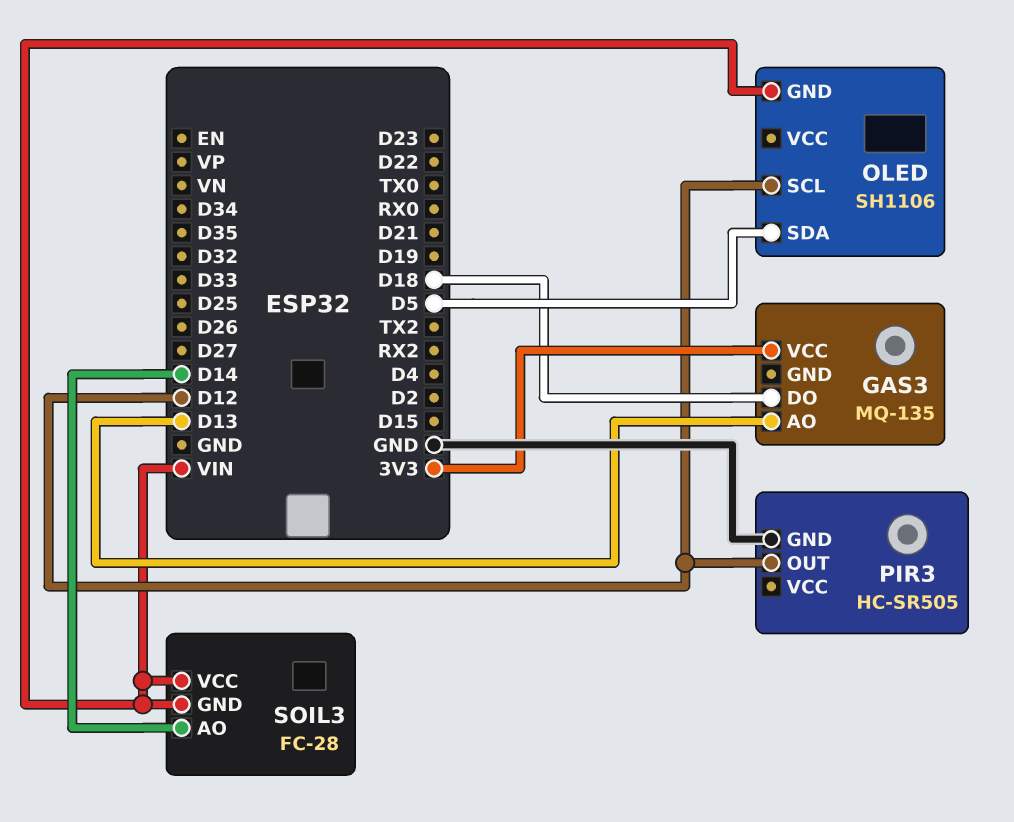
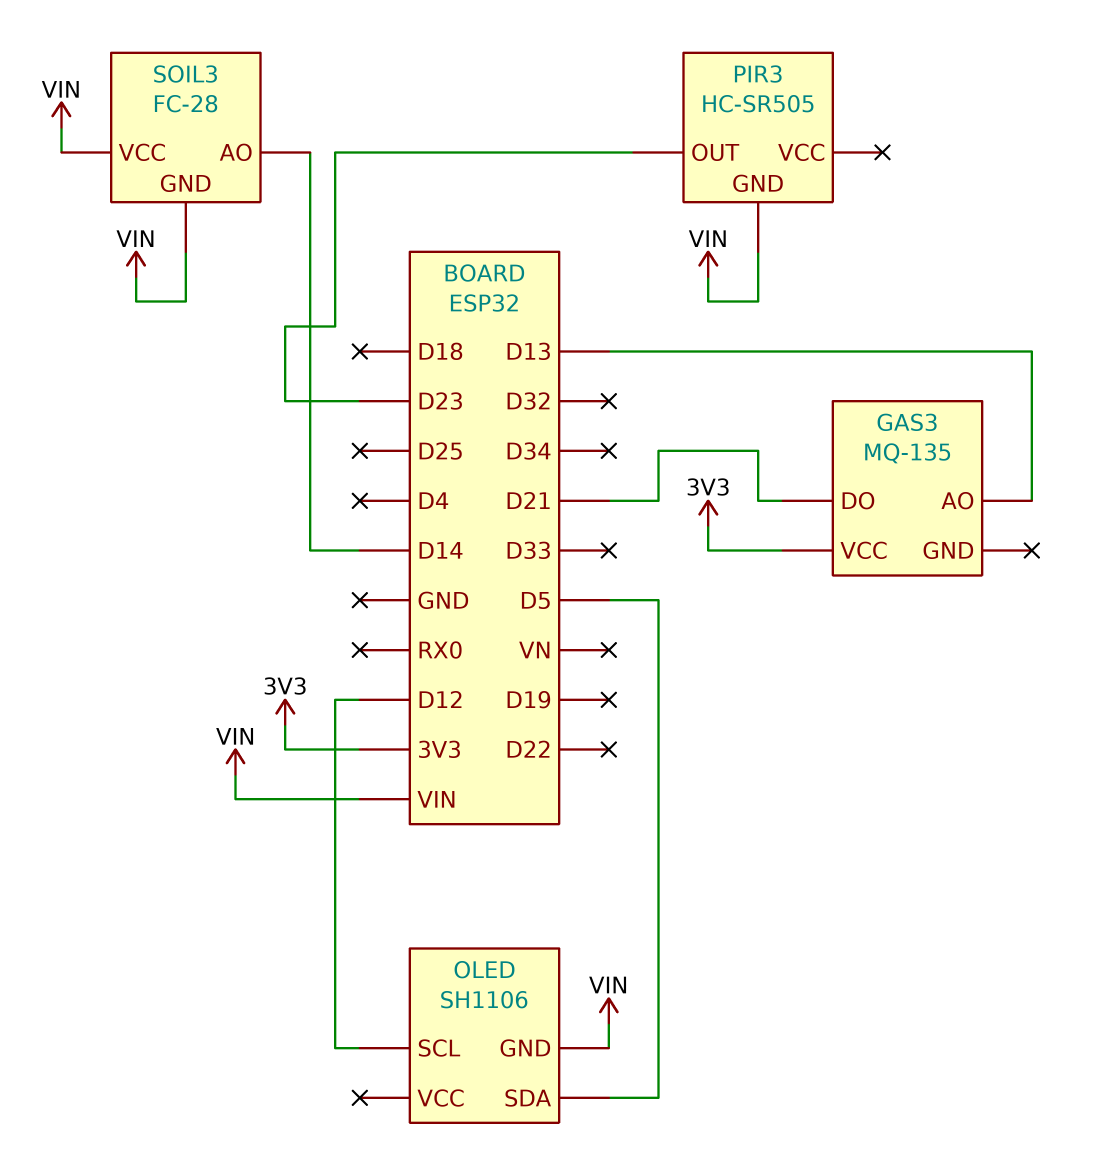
GAS3 pin DO: D18 -> D21
PIR3 pin GND: GND -> VIN
PIR3 pin OUT: D12 -> D23

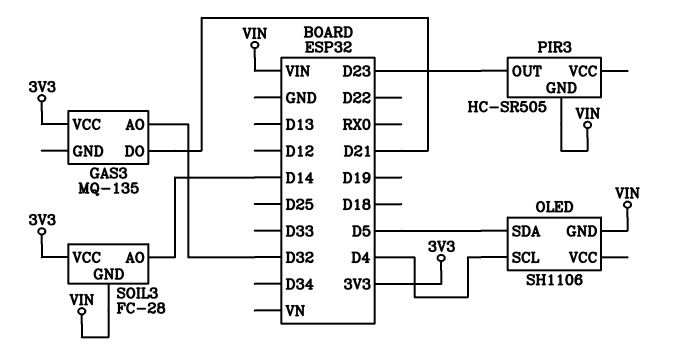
GAS3 pin AO: D13 -> D32
OLED pin SCL: D12 -> D4
SOIL3 pin VCC: VIN -> 3V3

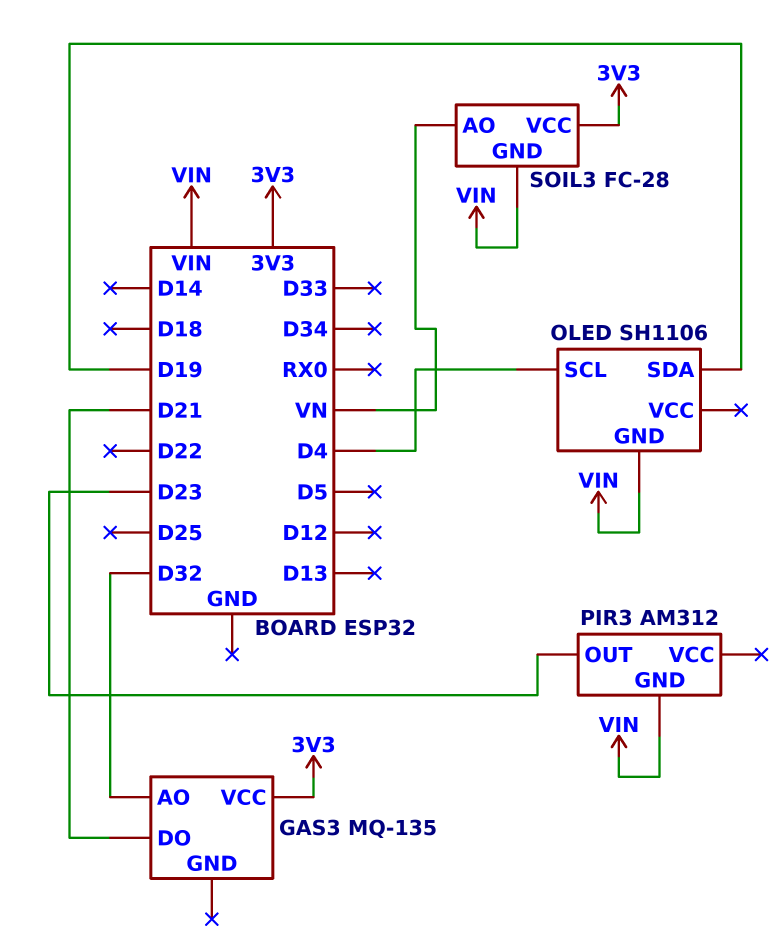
OLED pin SDA: D5 -> D19
PIR3: HC-SR505 -> AM312
SOIL3 pin AO: D14 -> VN

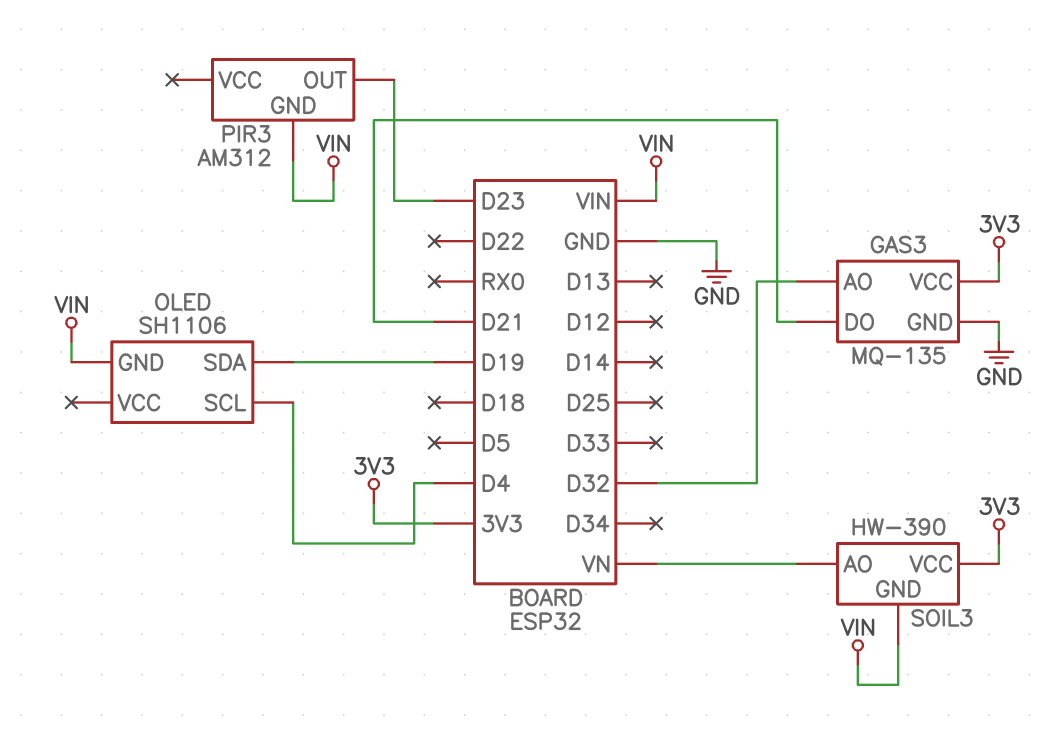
GAS3 pin GND: none -> GND
SOIL3: FC-28 -> HW-390

